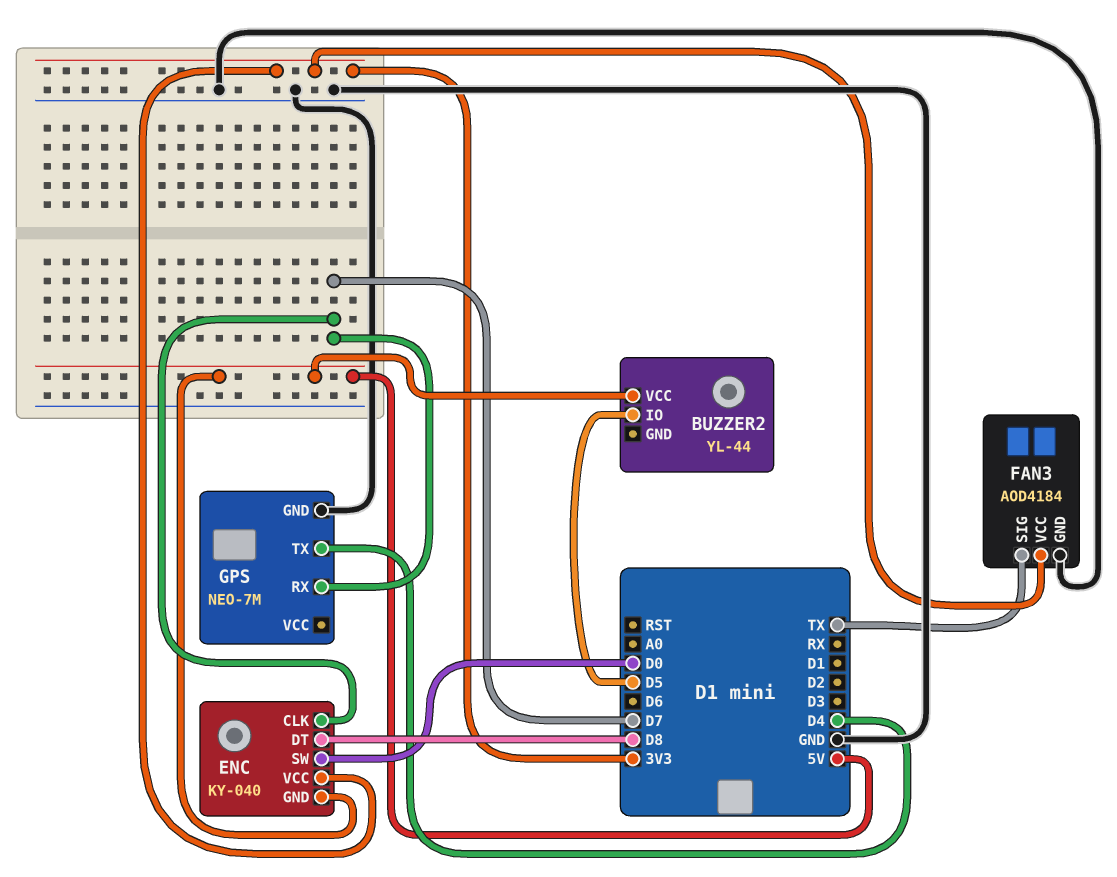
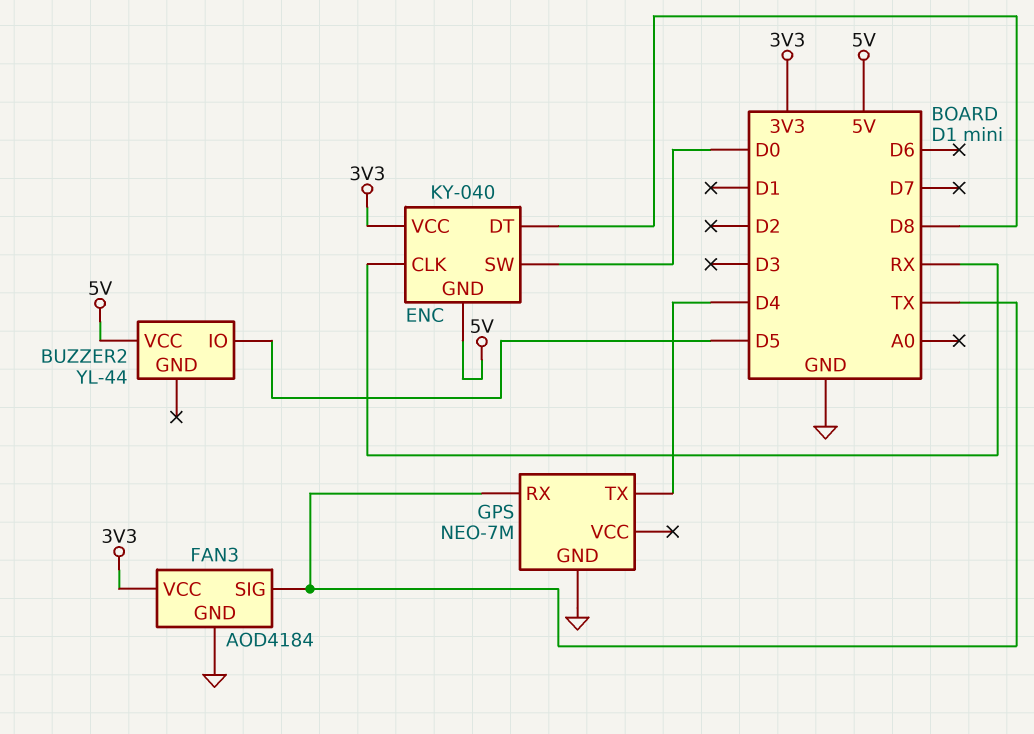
ENC pin CLK: D7 -> RX
GPS pin RX: D7 -> TX

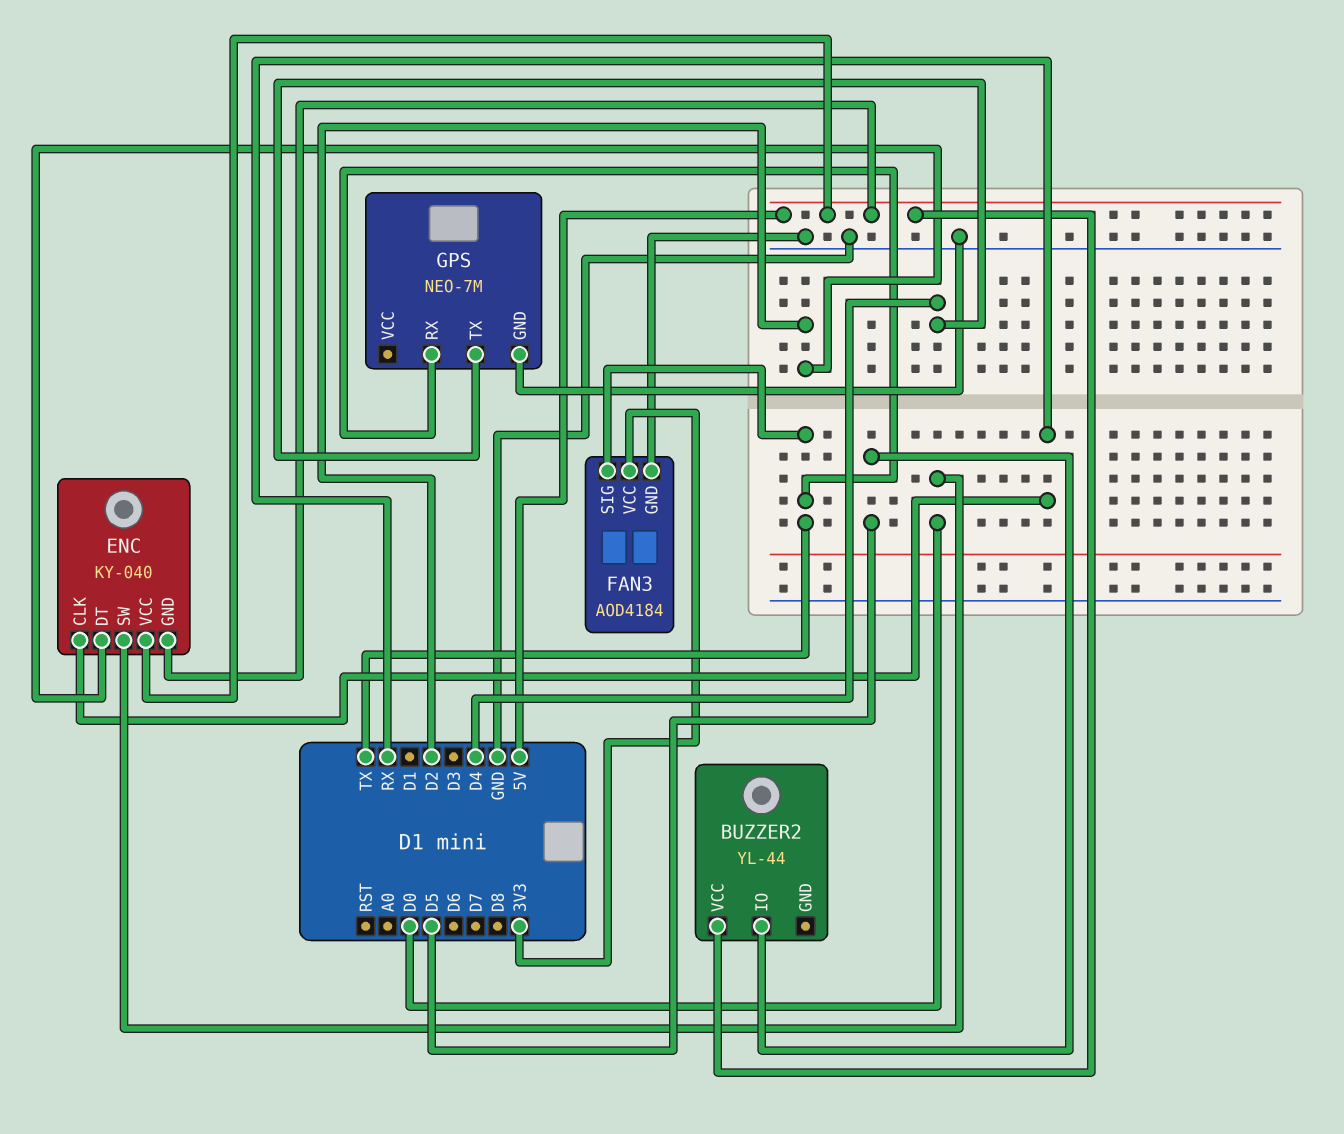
ENC pin DT: D8 -> D2
ENC pin VCC: 3V3 -> 5V

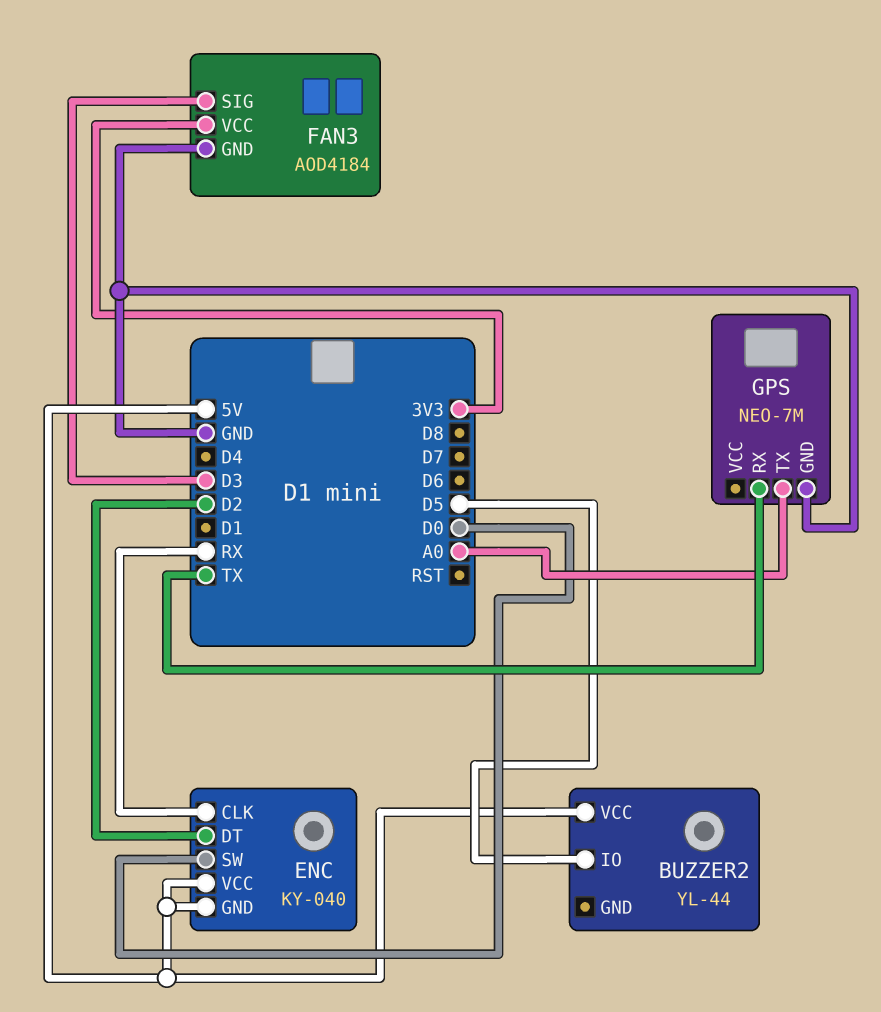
FAN3 pin SIG: TX -> D3
GPS pin TX: D4 -> A0

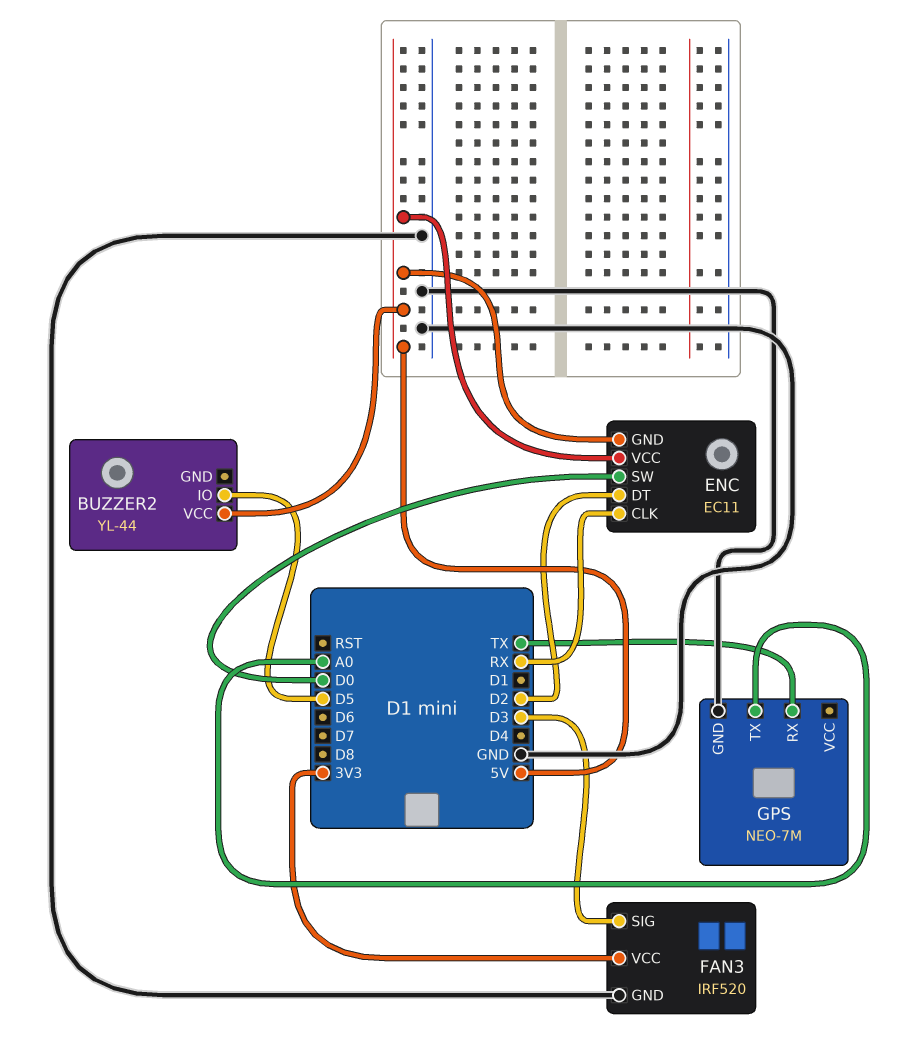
ENC: KY-040 -> EC11
FAN3: AOD4184 -> IRF520

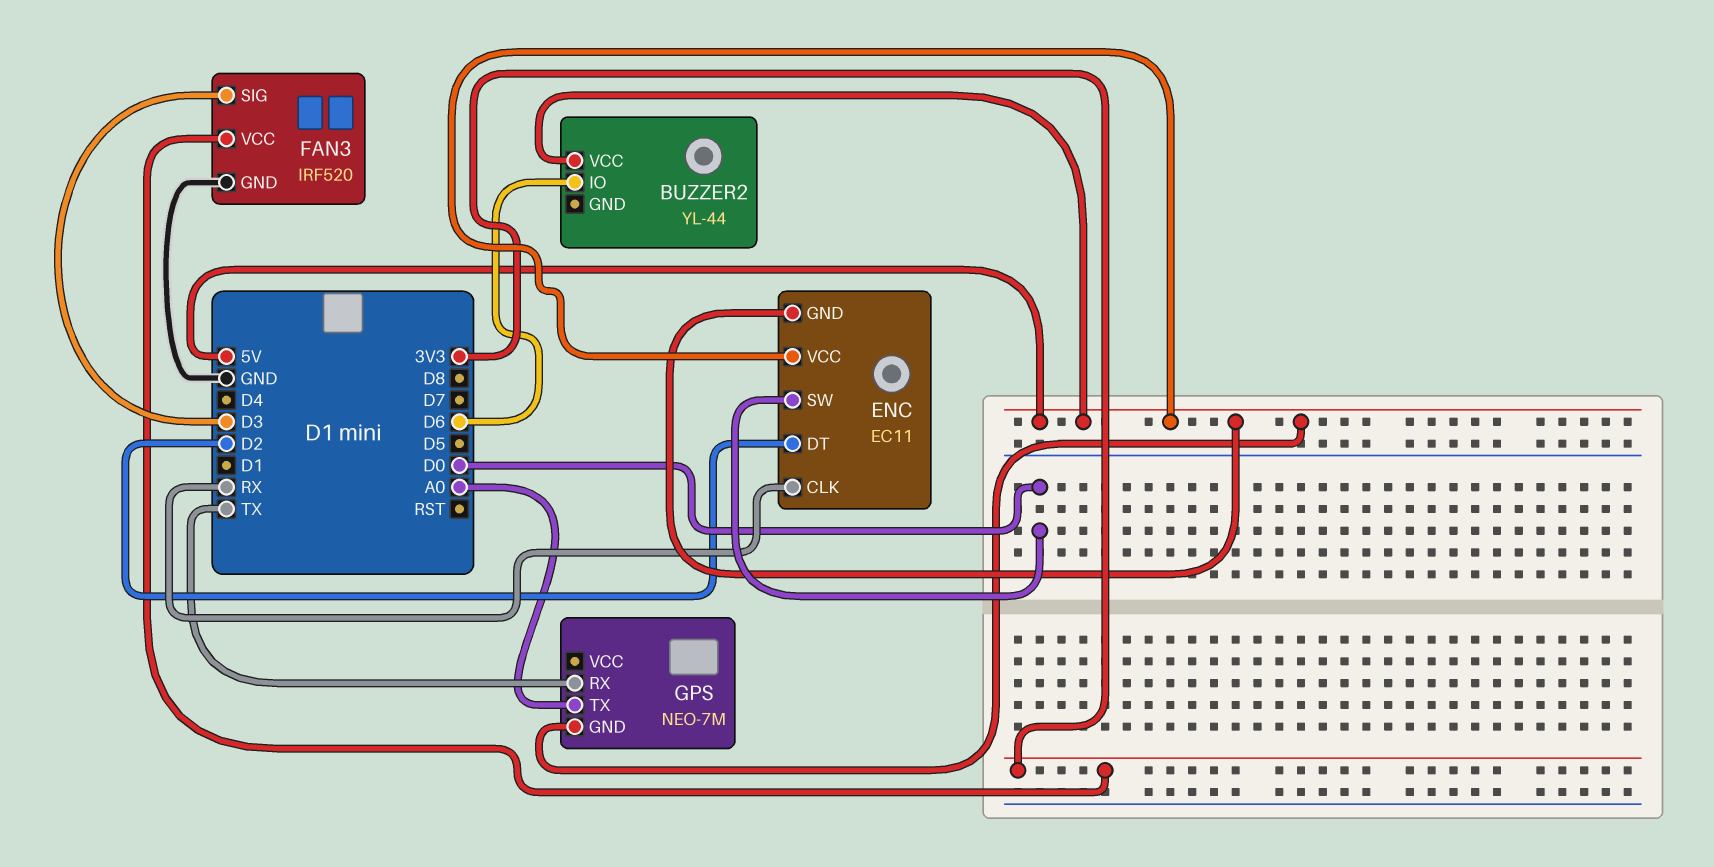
BUZZER2 pin IO: D5 -> D6
GPS pin GND: GND -> 5V

